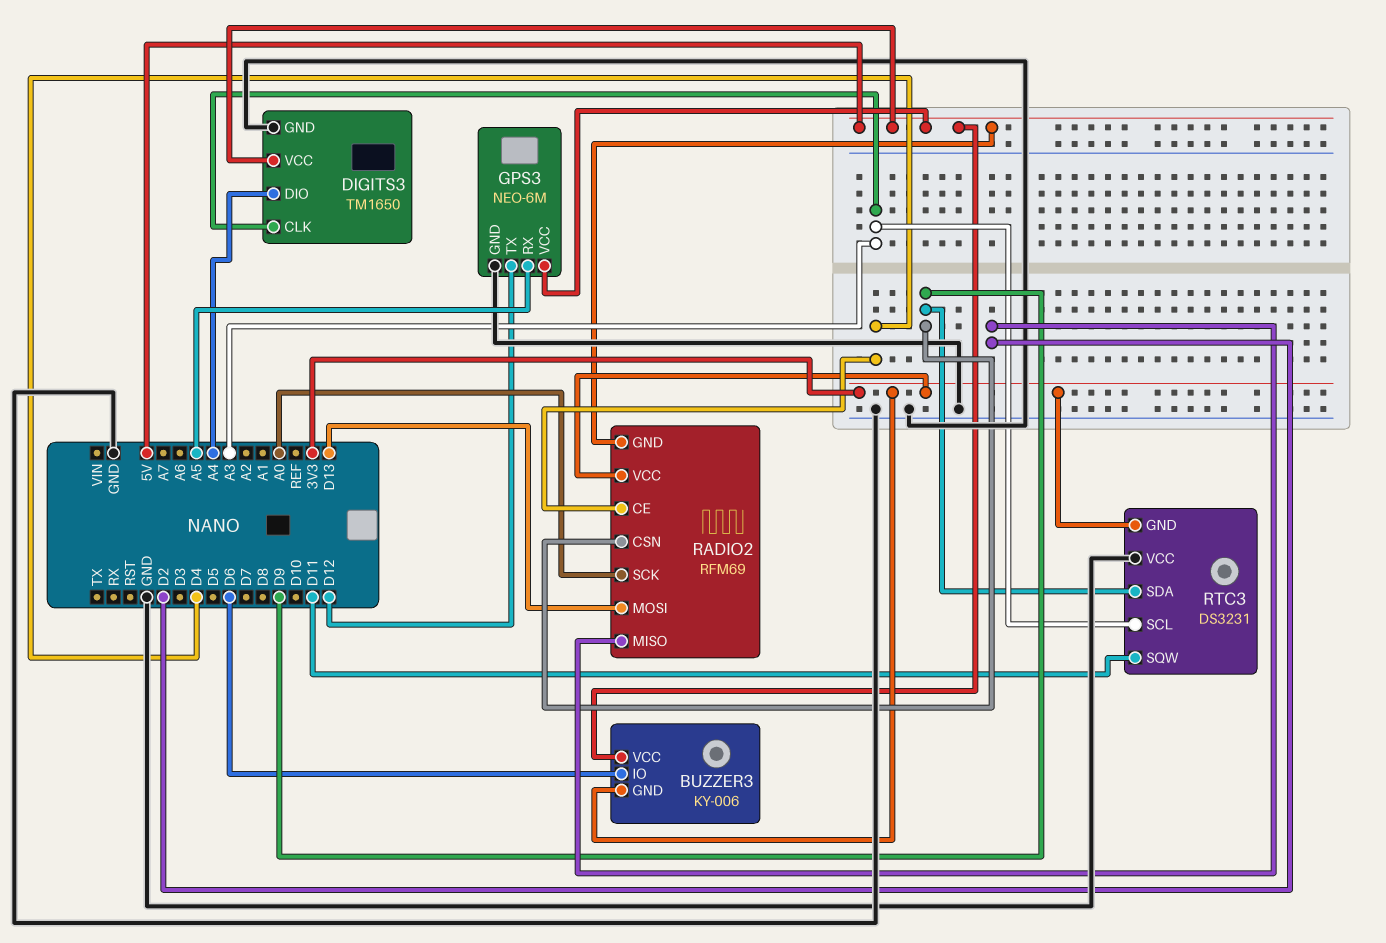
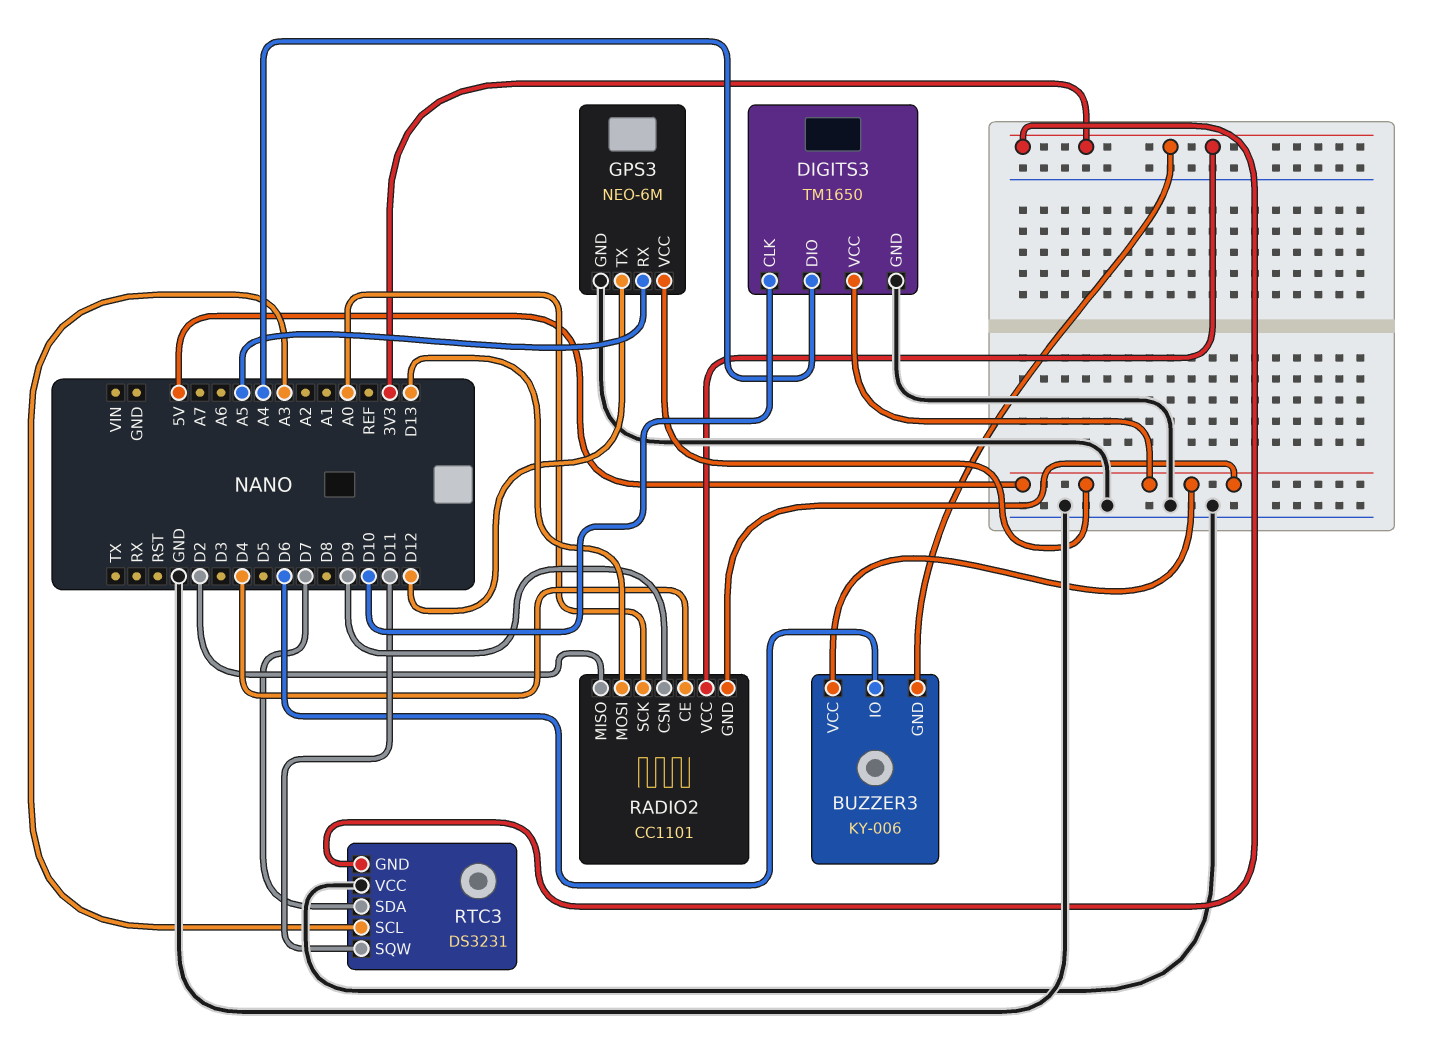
DIGITS3 pin CLK: A3 -> D10
RADIO2: RFM69 -> CC1101
RTC3 pin SDA: D9 -> D7

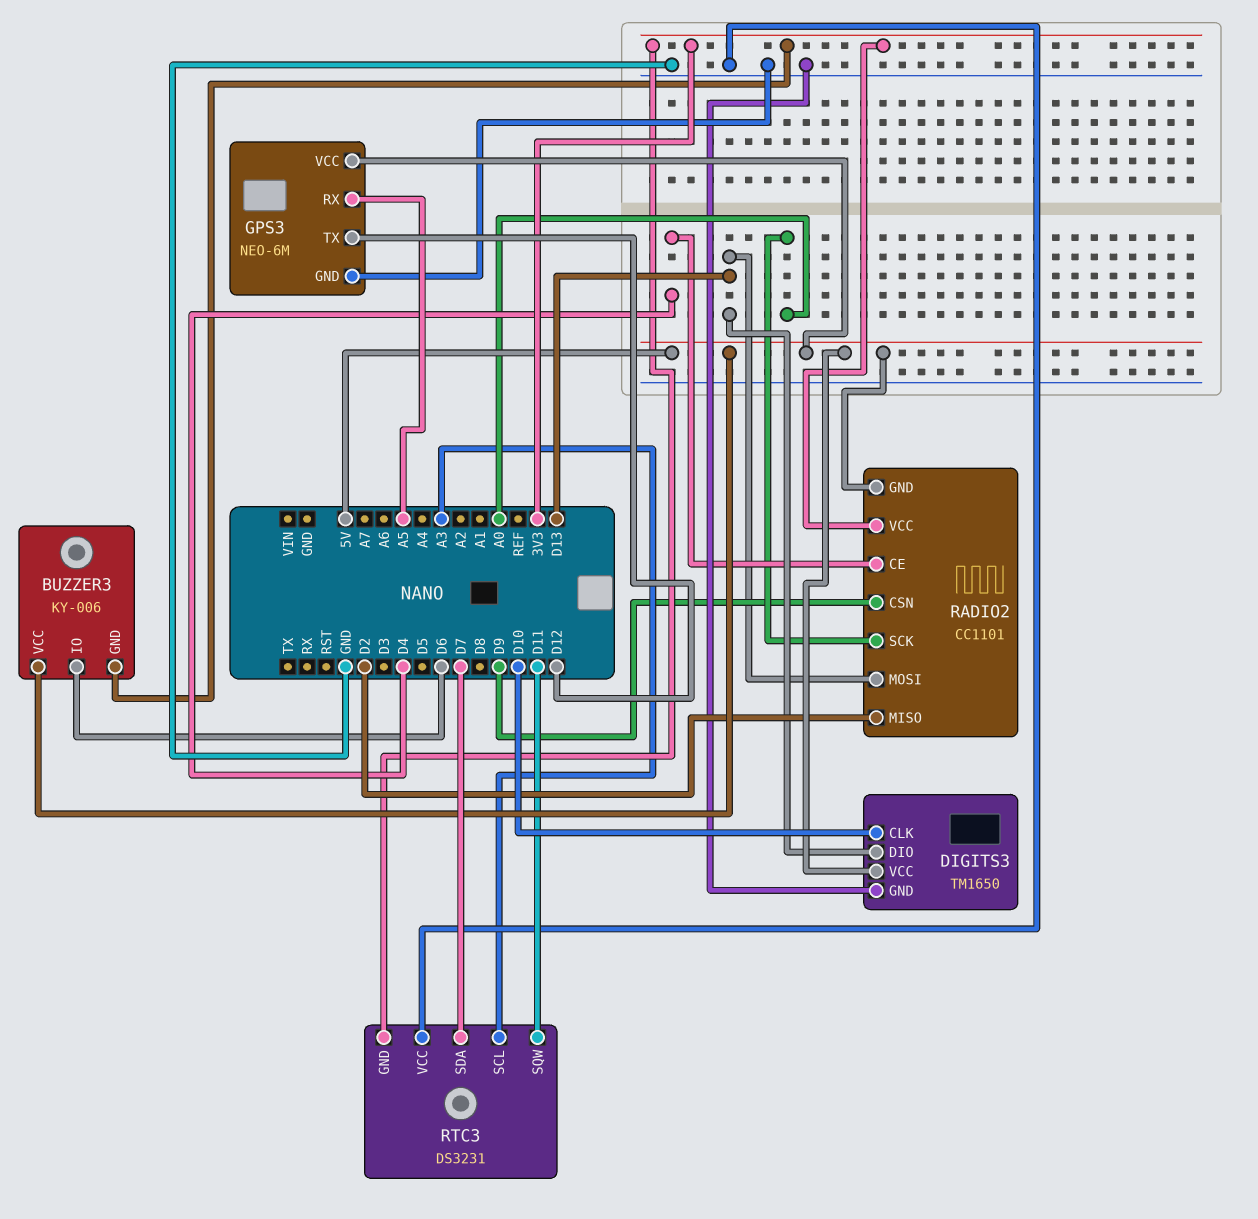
DIGITS3 pin DIO: A4 -> D13

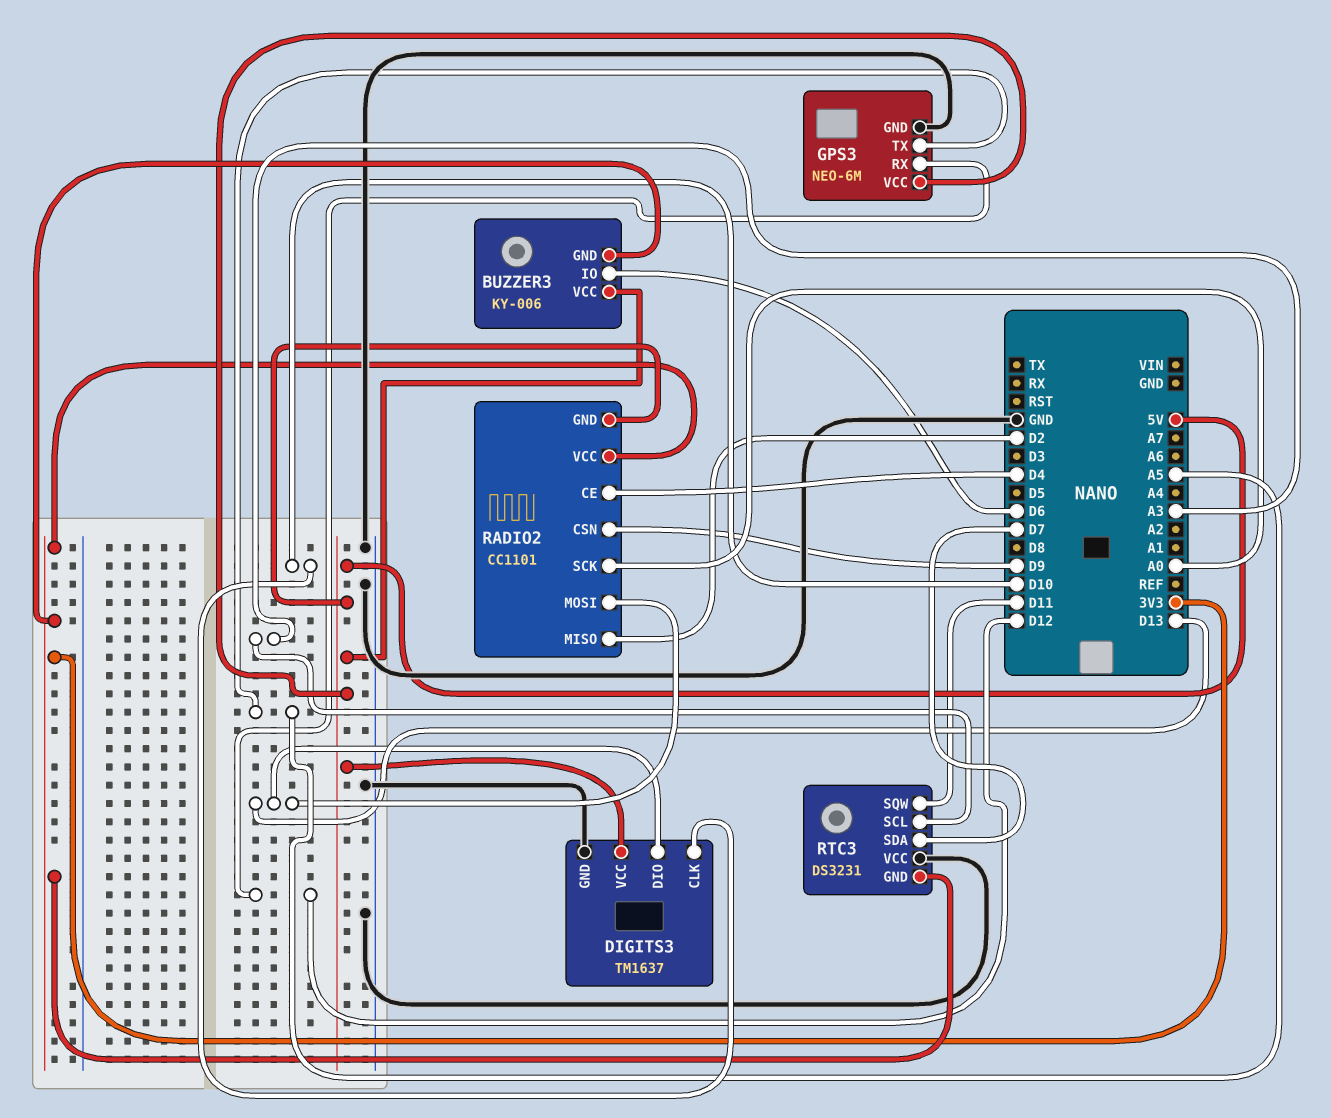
DIGITS3: TM1650 -> TM1637
GPS3 pin RX: A5 -> D12
GPS3 pin TX: D12 -> A5

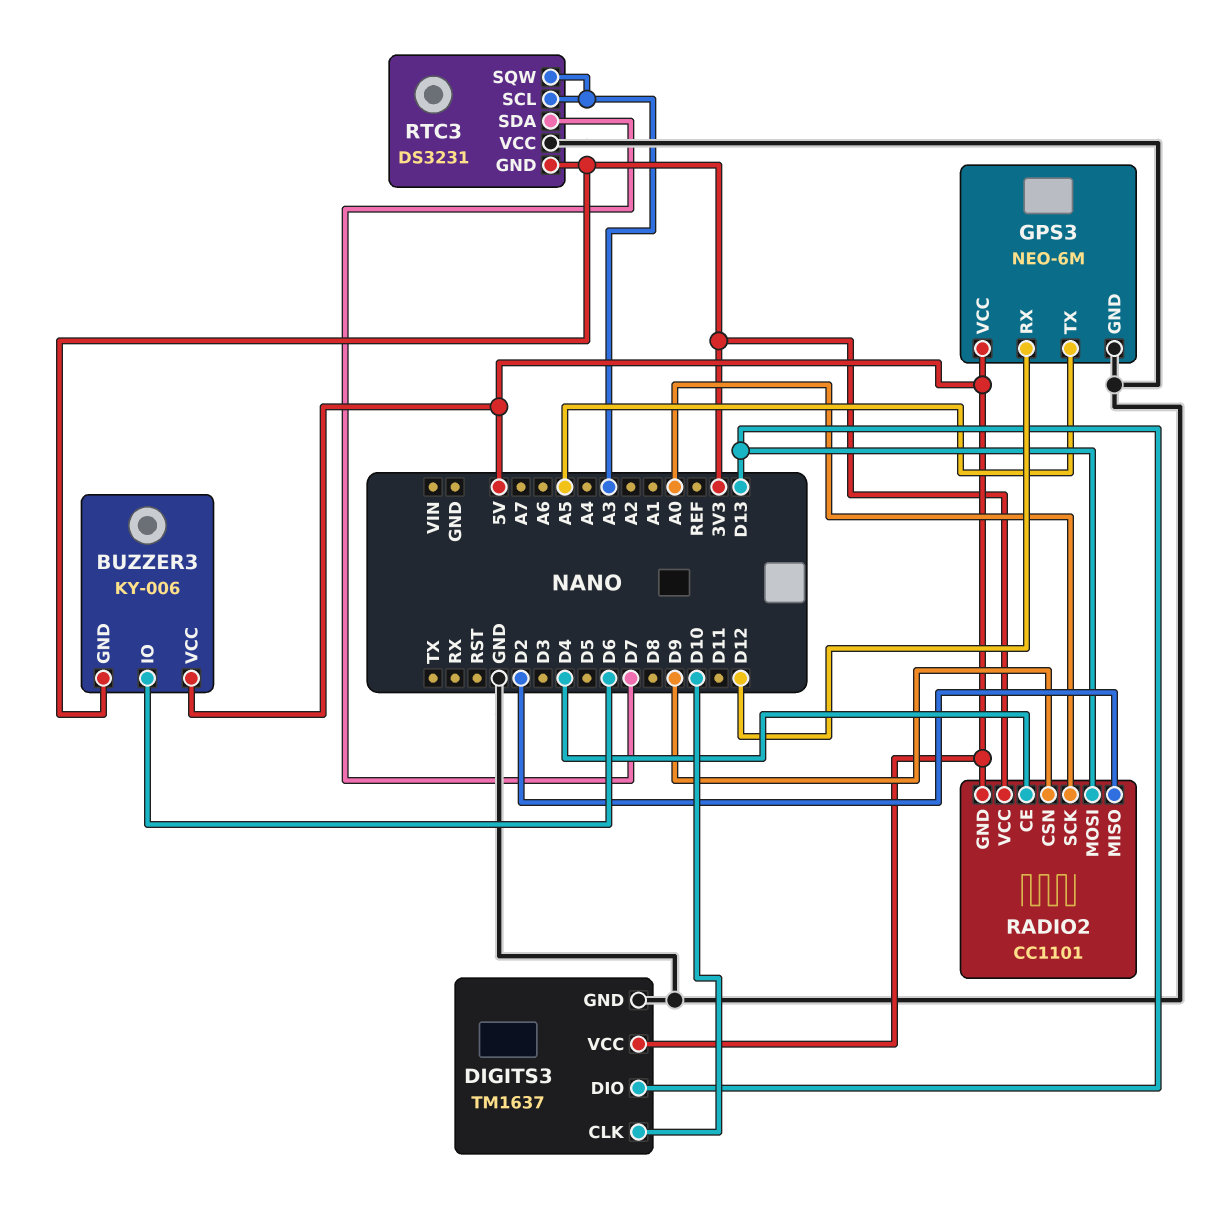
RTC3 pin SQW: D11 -> A3

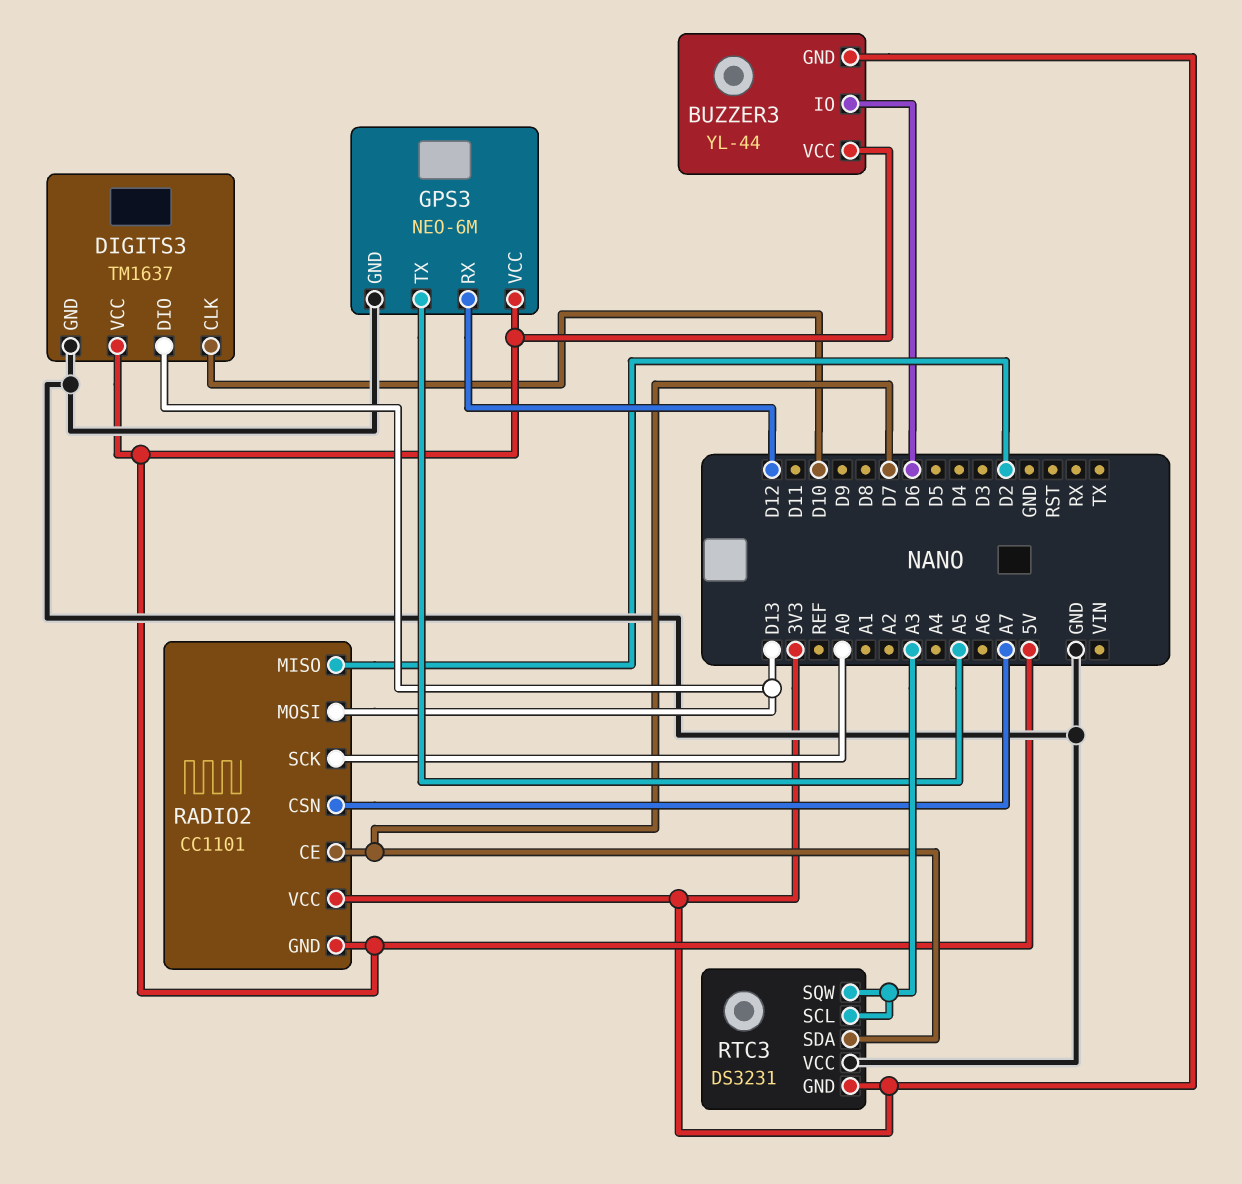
BUZZER3: KY-006 -> YL-44
RADIO2 pin CE: D4 -> D7
RADIO2 pin CSN: D9 -> A7

